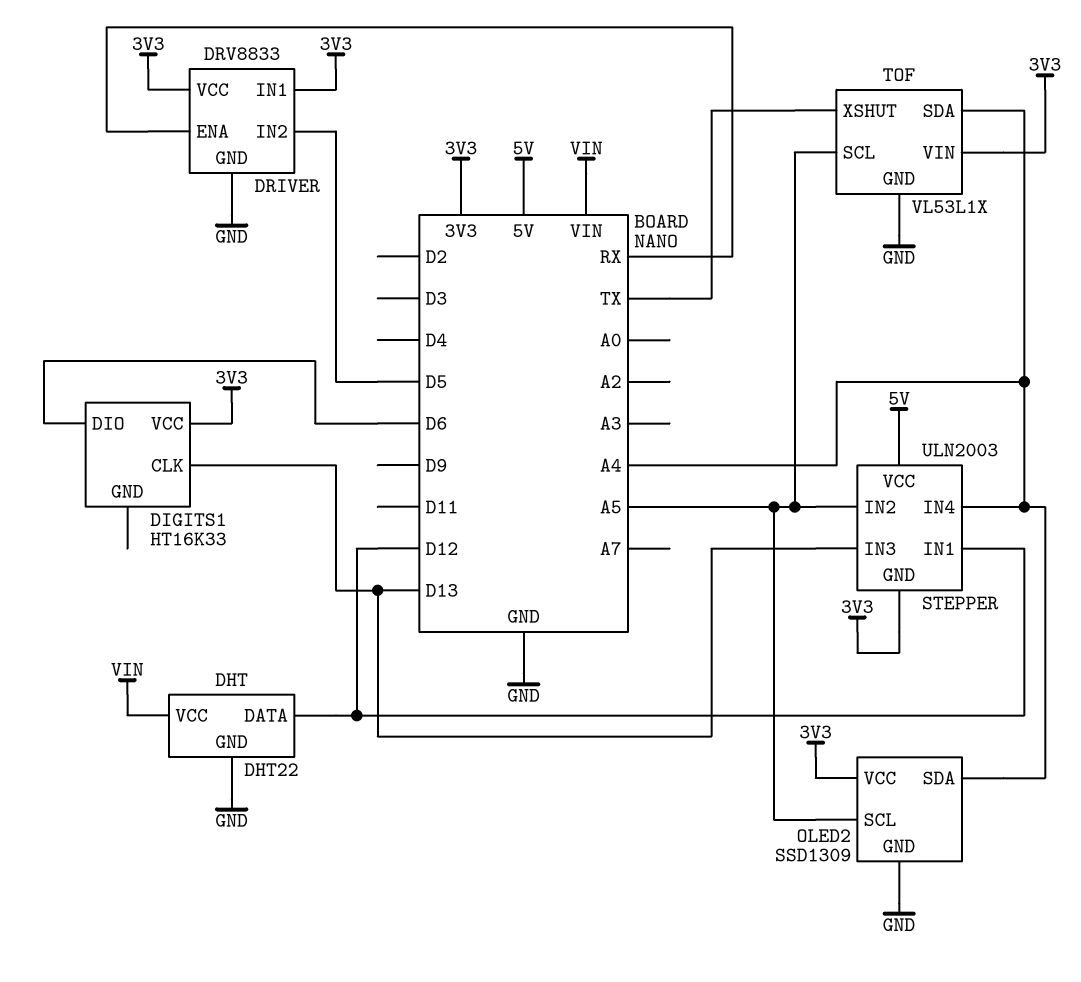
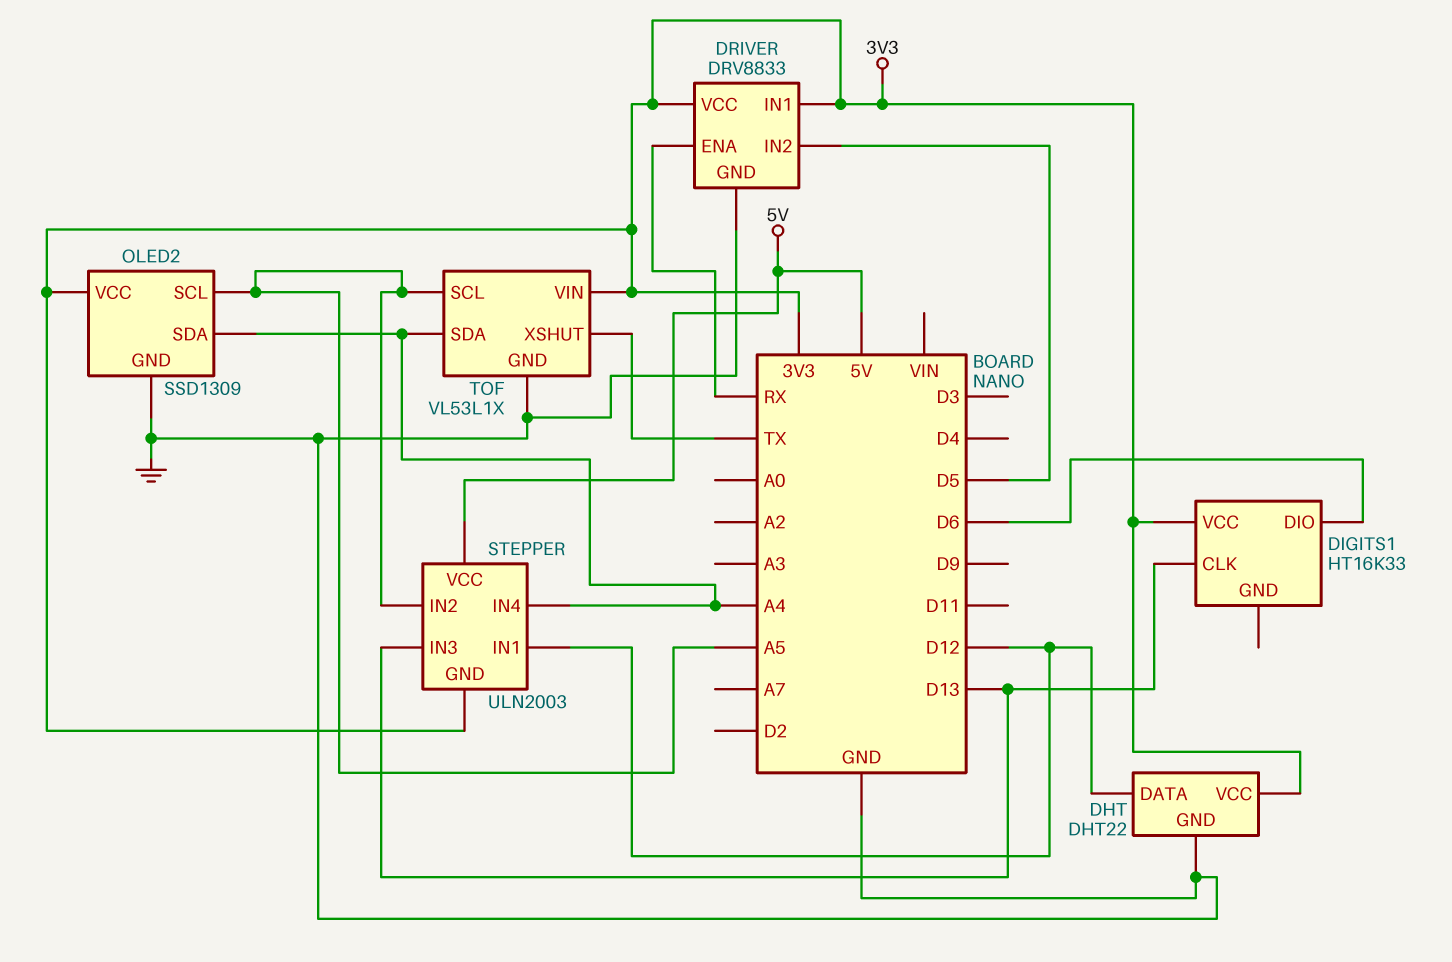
DHT pin VCC: VIN -> 3V3

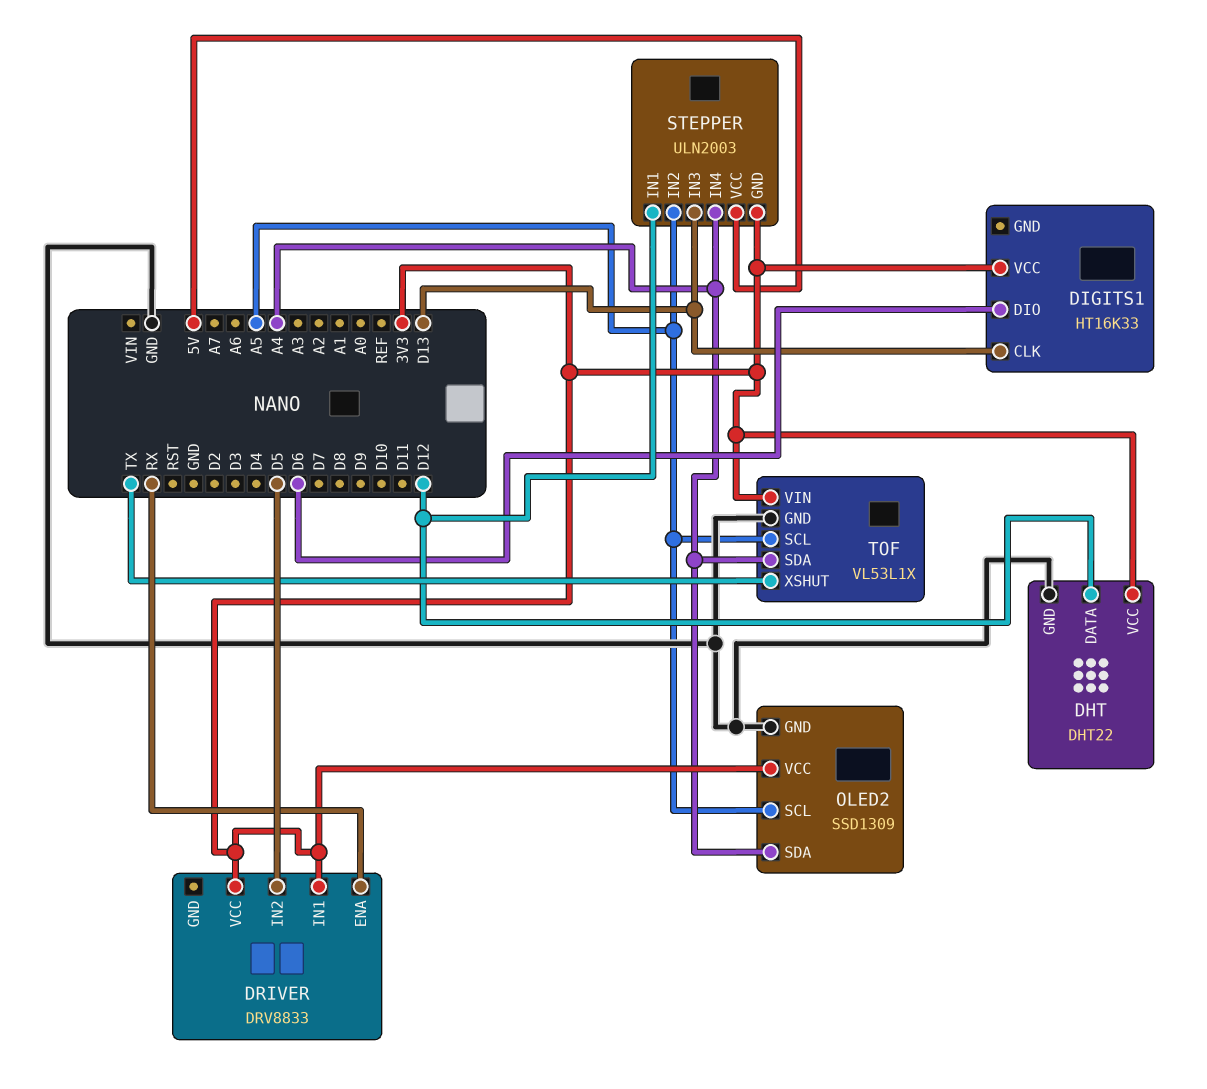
DRIVER pin GND: GND -> none

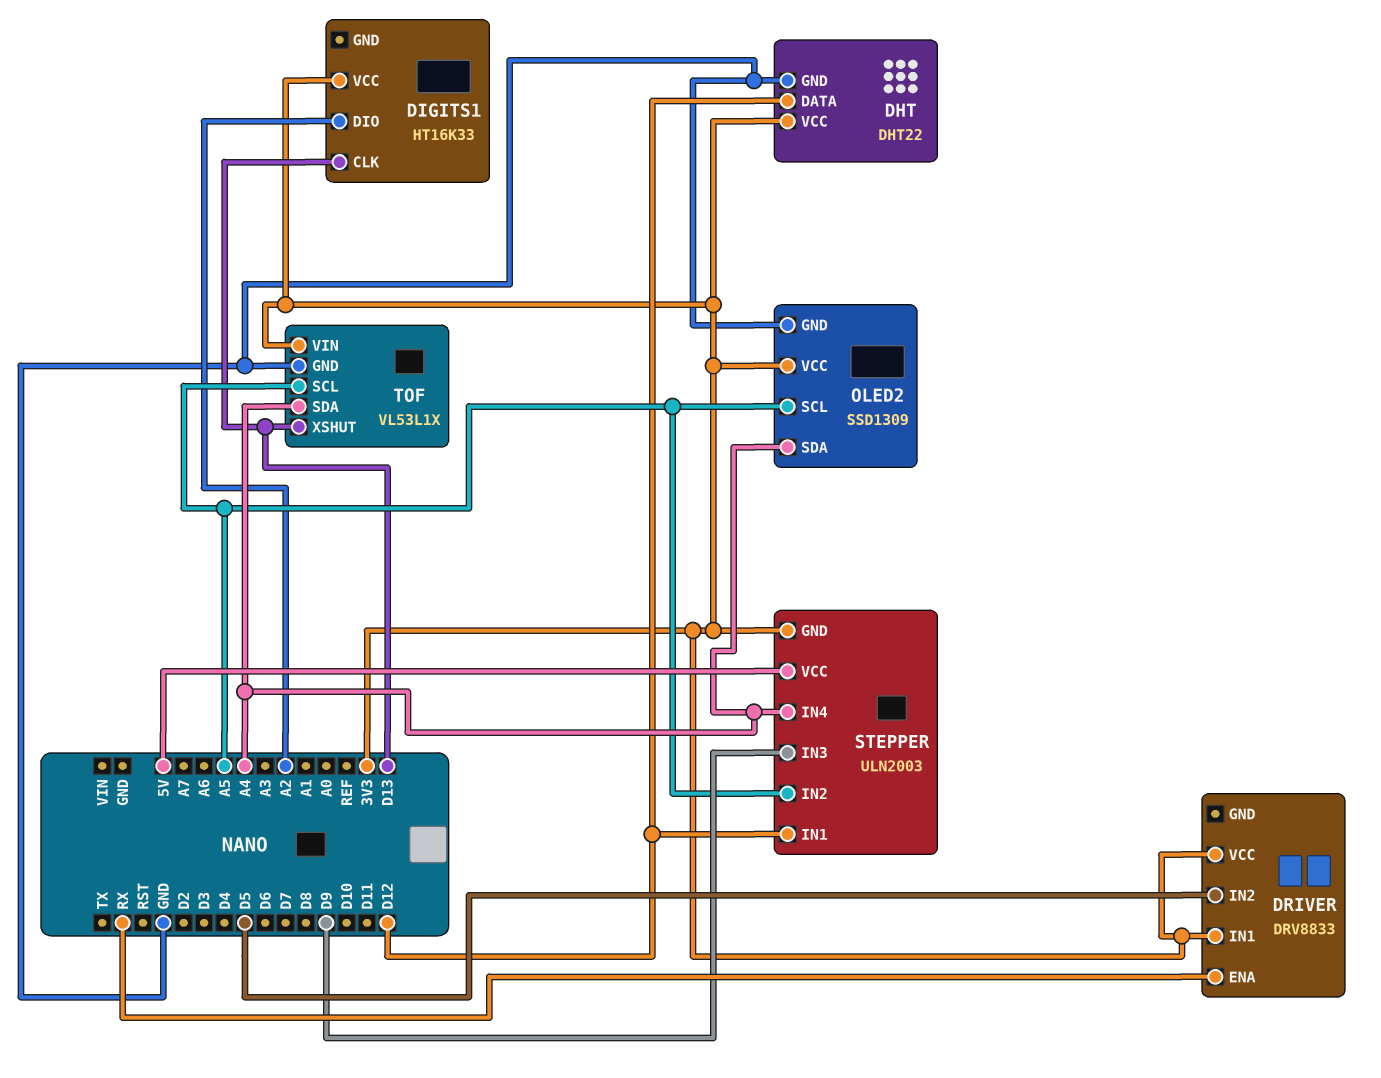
DIGITS1 pin DIO: D6 -> A2
STEPPER pin IN3: D13 -> D9
TOF pin XSHUT: TX -> D13

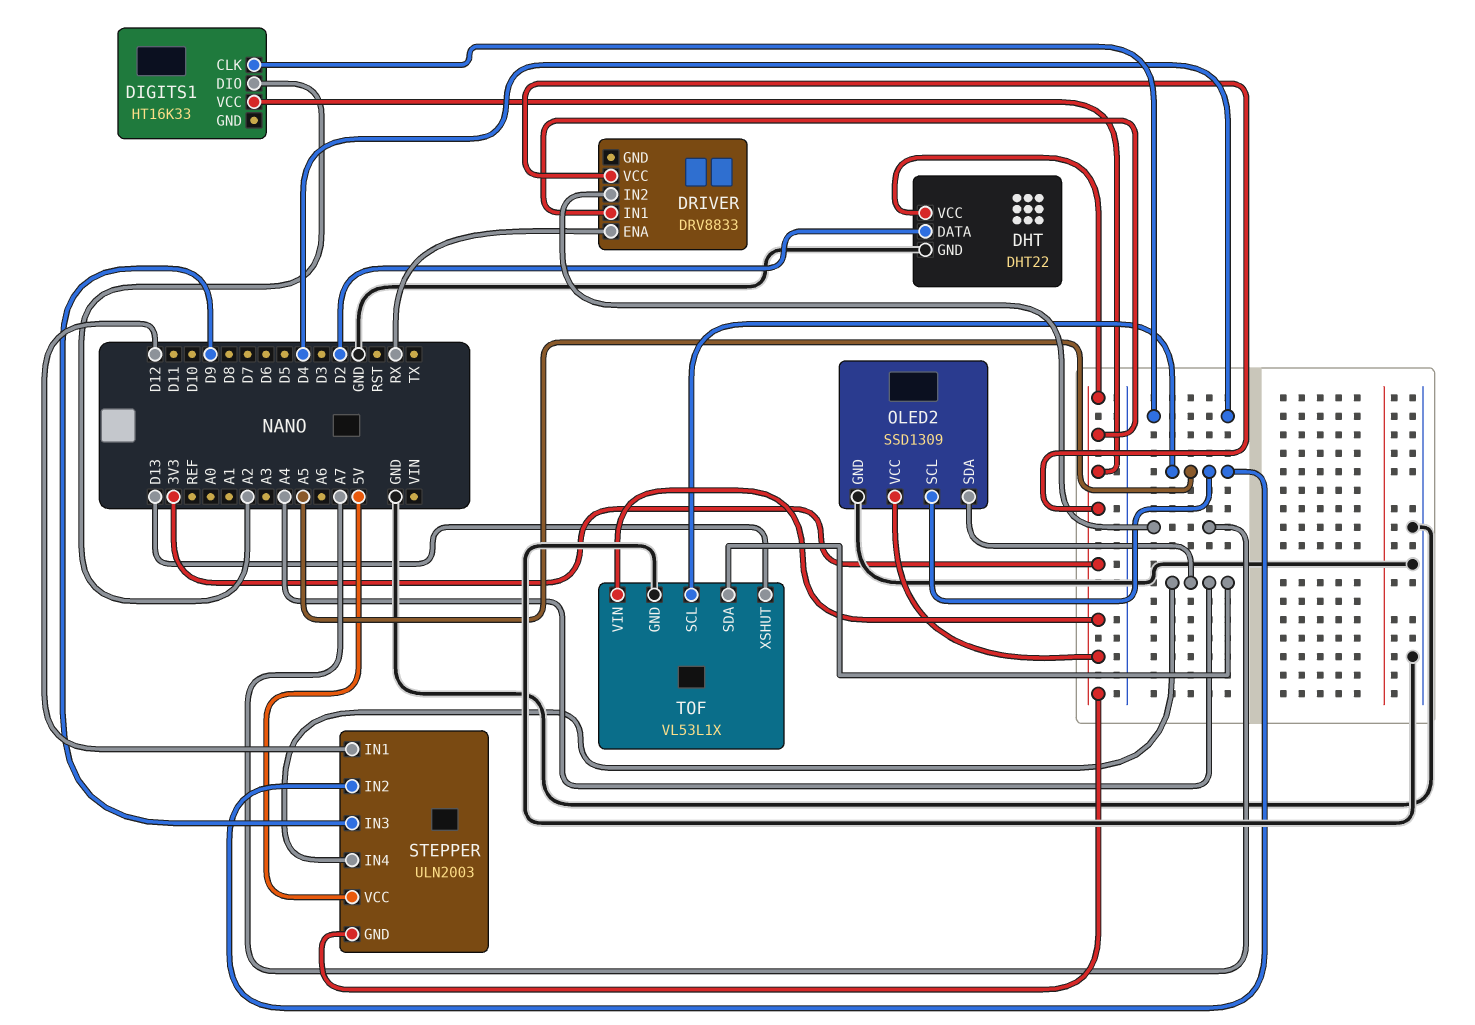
DHT pin DATA: D12 -> D2
DIGITS1 pin CLK: D13 -> D4
DRIVER pin IN2: D5 -> A7

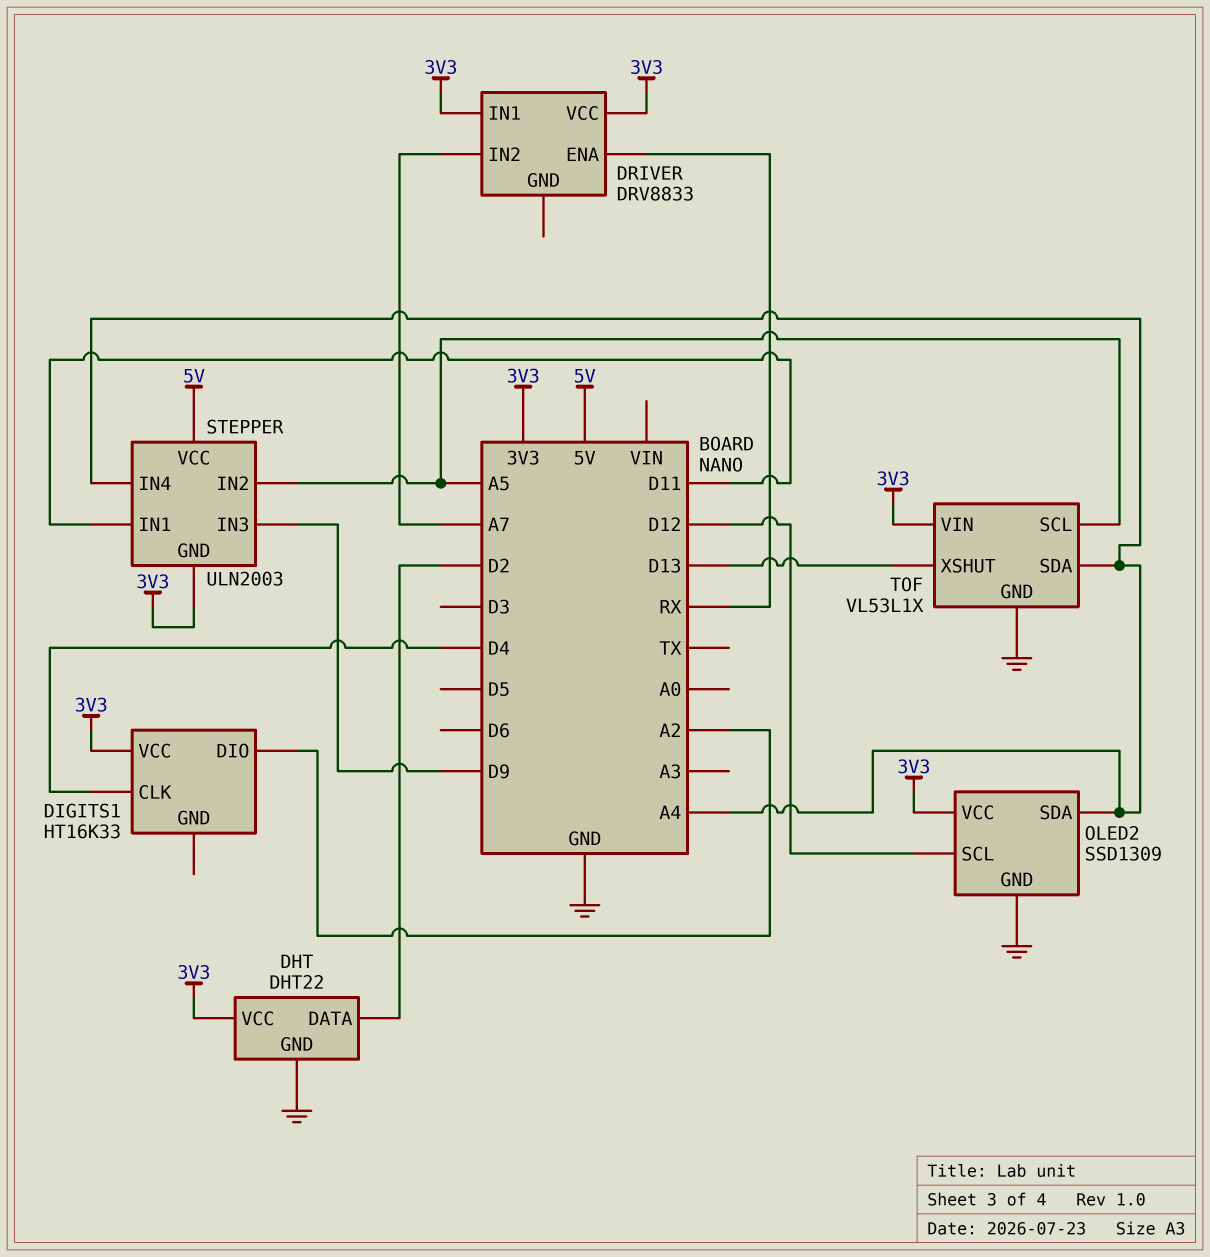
OLED2 pin SCL: A5 -> D12
STEPPER pin IN1: D12 -> D11

